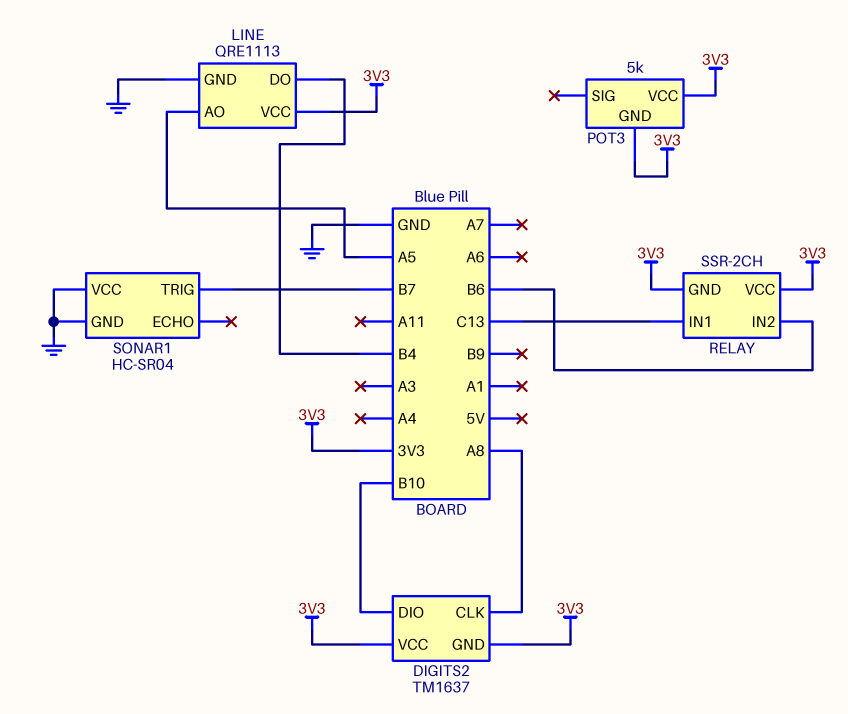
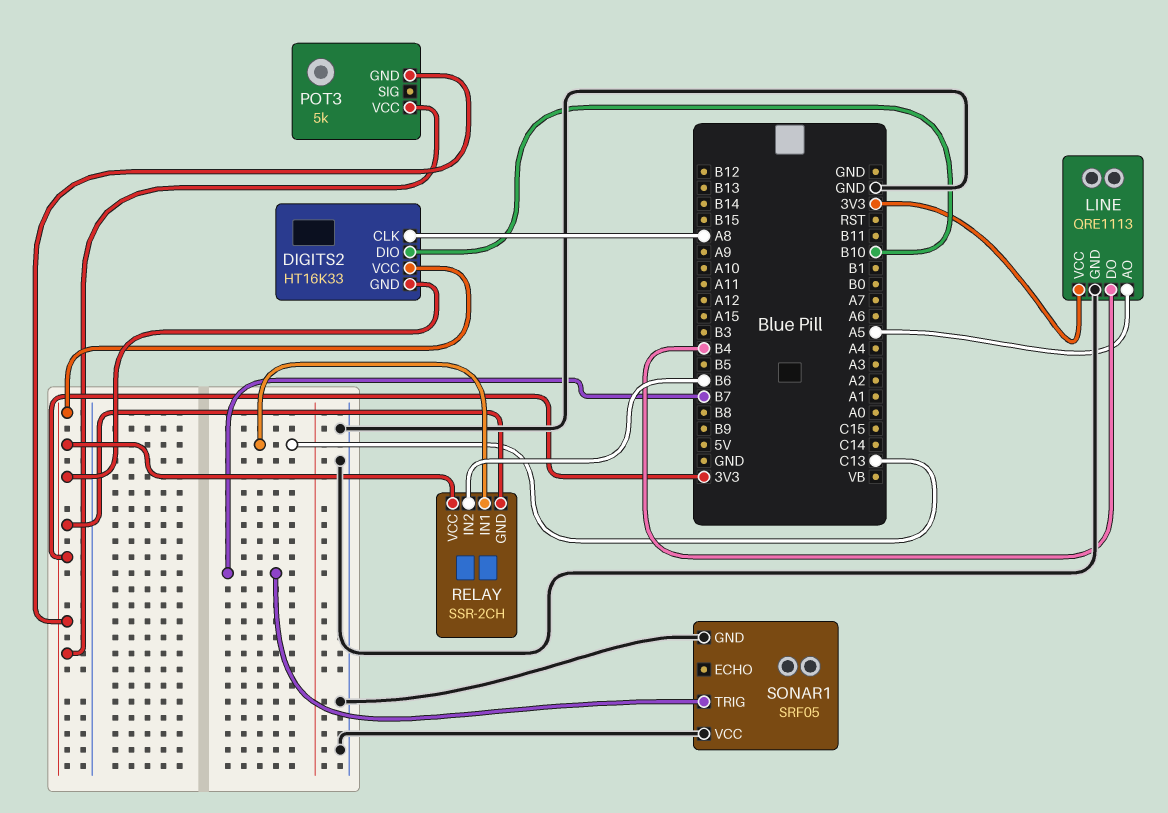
DIGITS2: TM1637 -> HT16K33
SONAR1: HC-SR04 -> SRF05

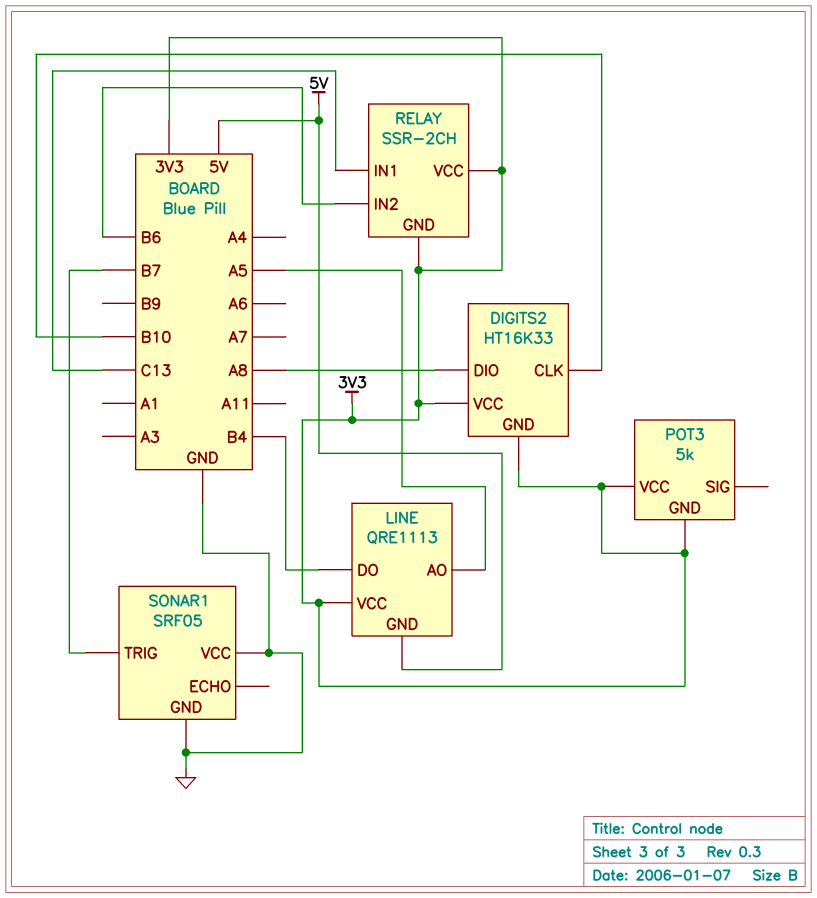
DIGITS2 pin CLK: A8 -> B10
DIGITS2 pin DIO: B10 -> A8
LINE pin GND: GND -> 5V

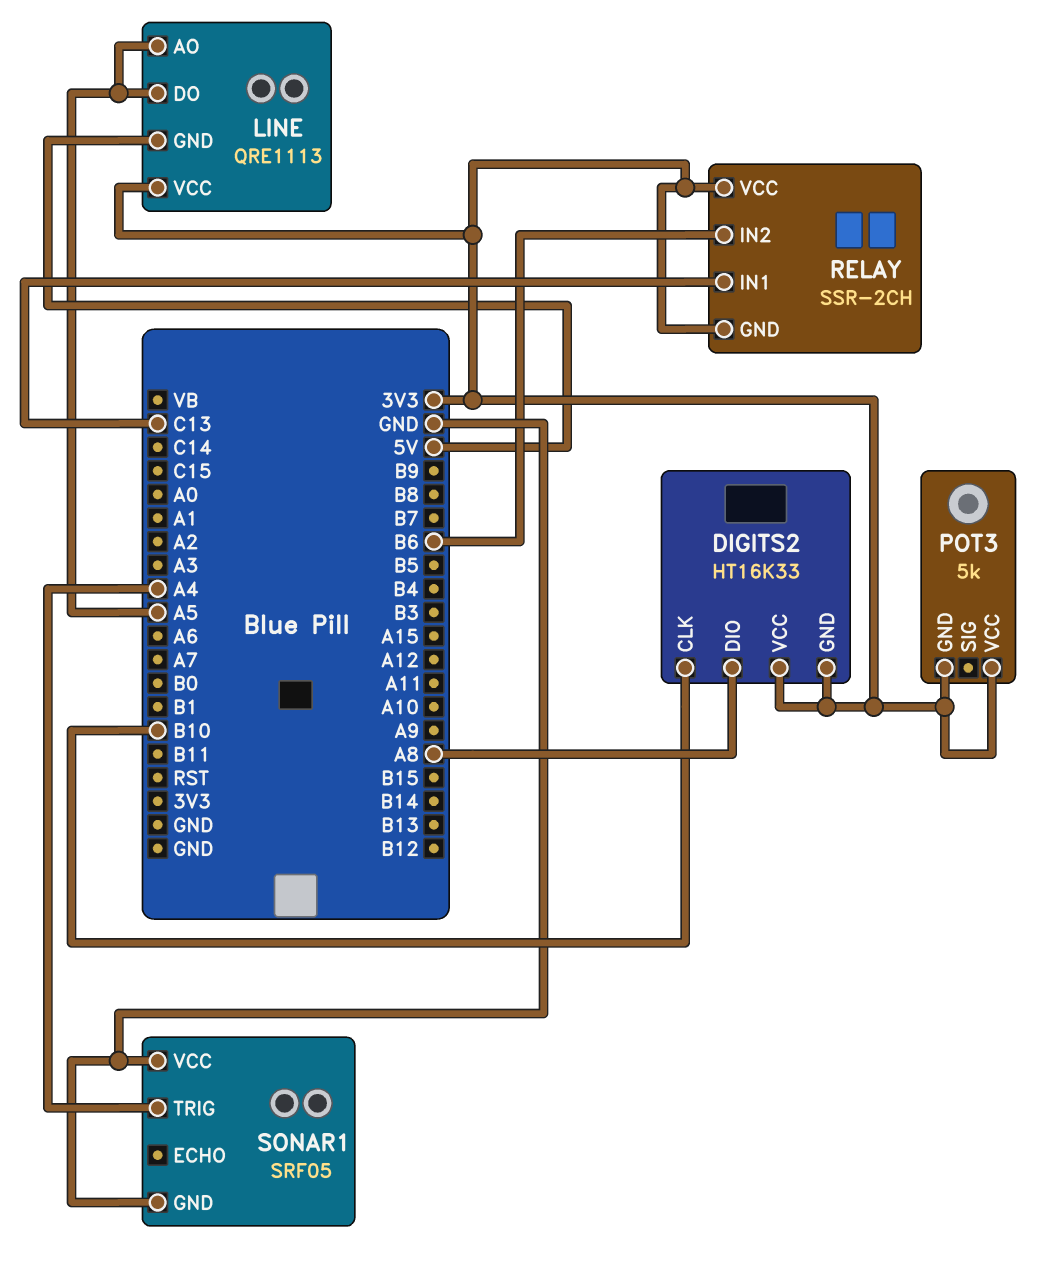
LINE pin DO: B4 -> A5
SONAR1 pin TRIG: B7 -> A4

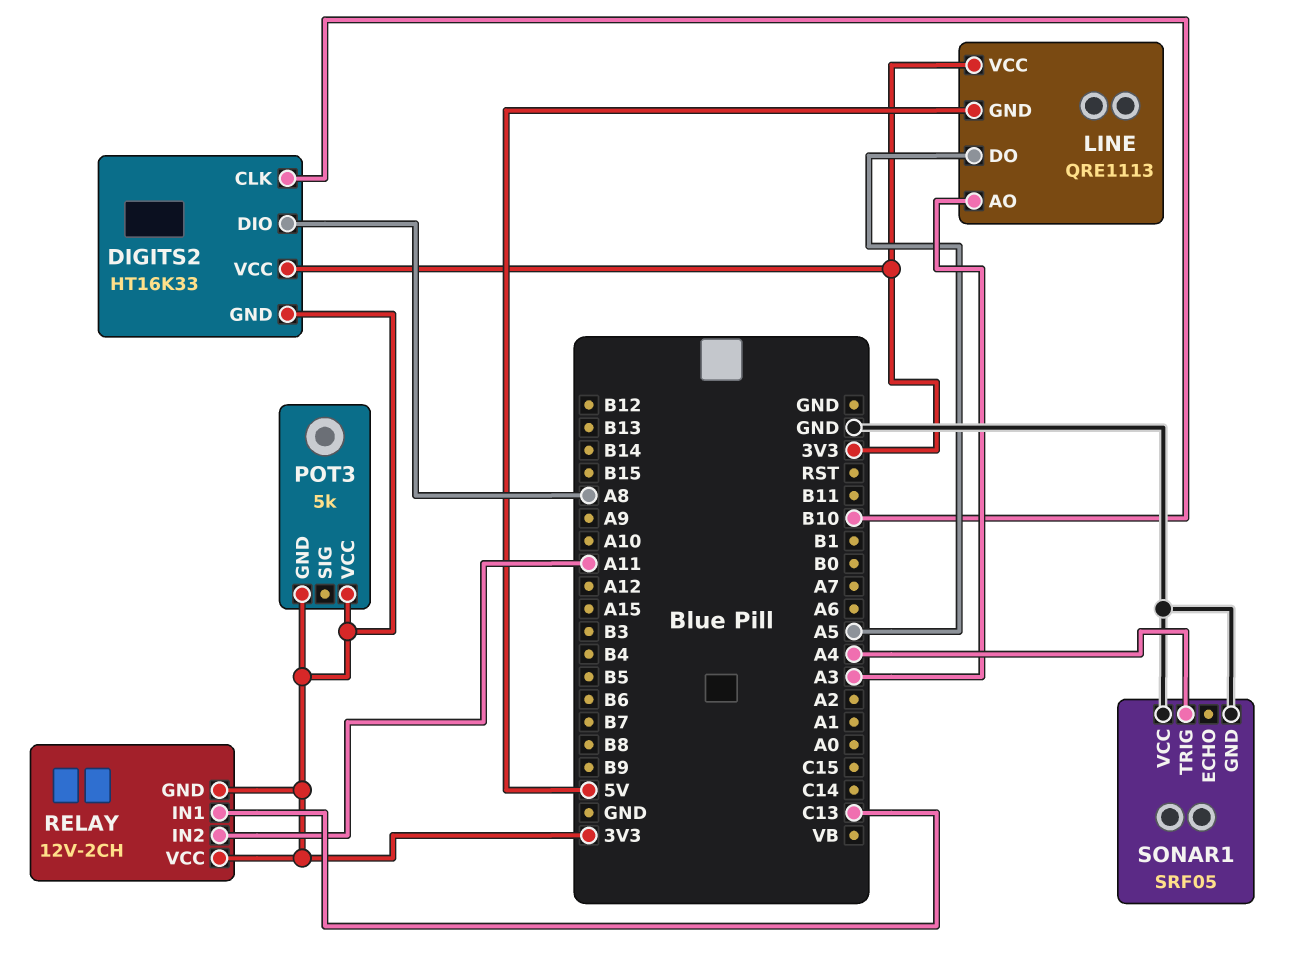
LINE pin AO: A5 -> A3
RELAY: SSR-2CH -> 12V-2CH
RELAY pin IN2: B6 -> A11

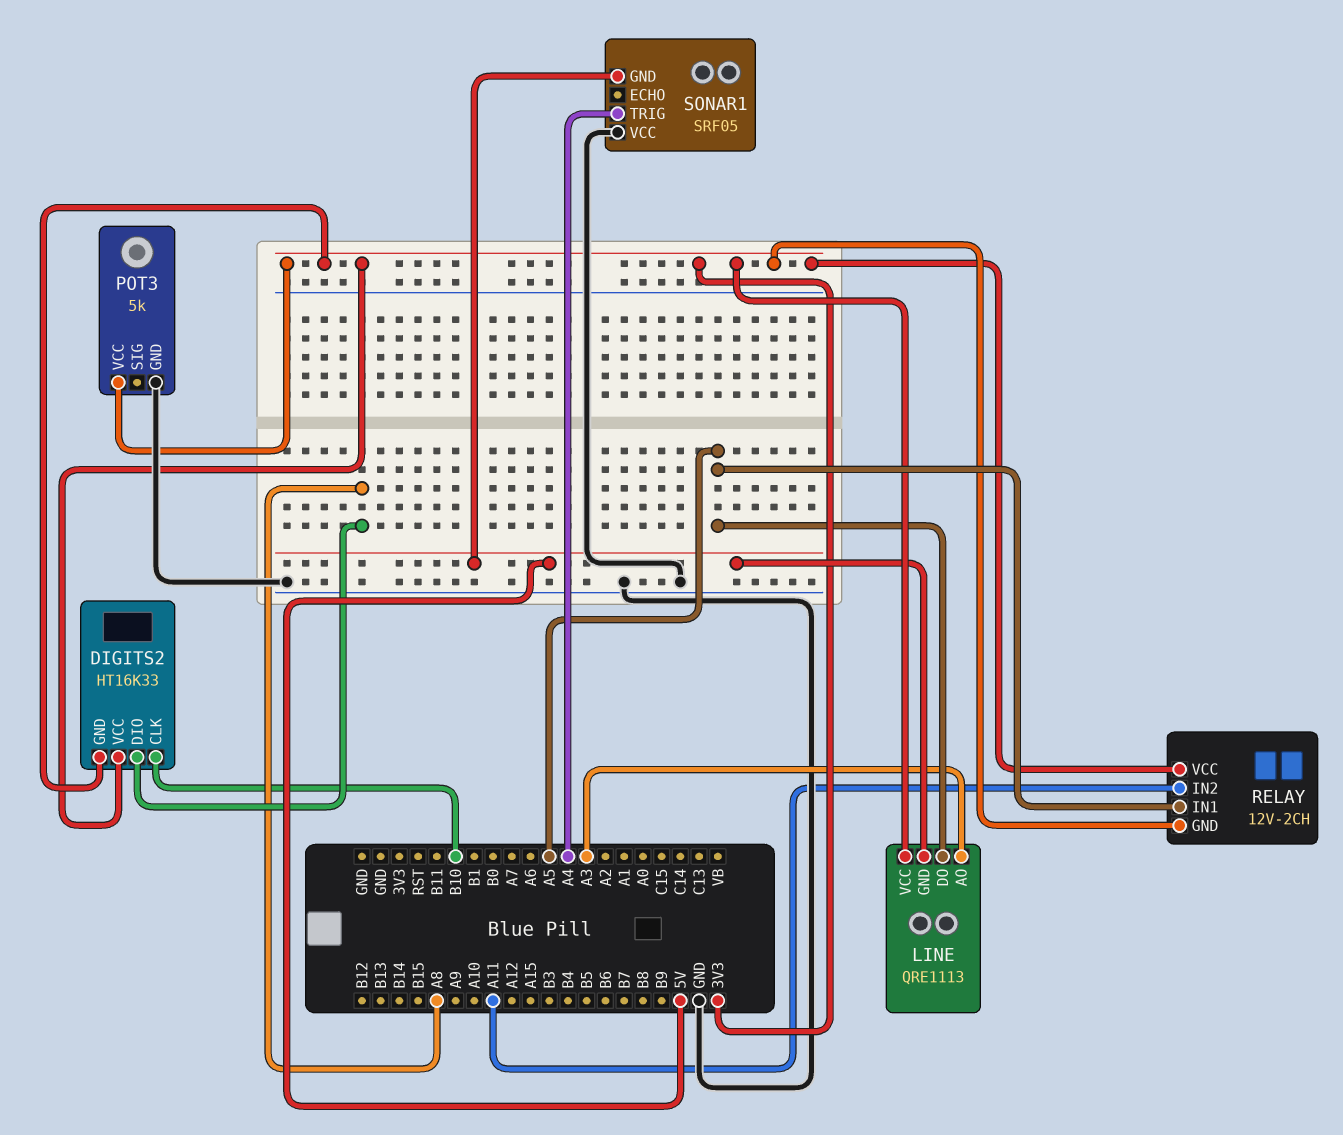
POT3 pin GND: 3V3 -> GND
RELAY pin IN1: C13 -> A5
SONAR1 pin GND: GND -> 5V

